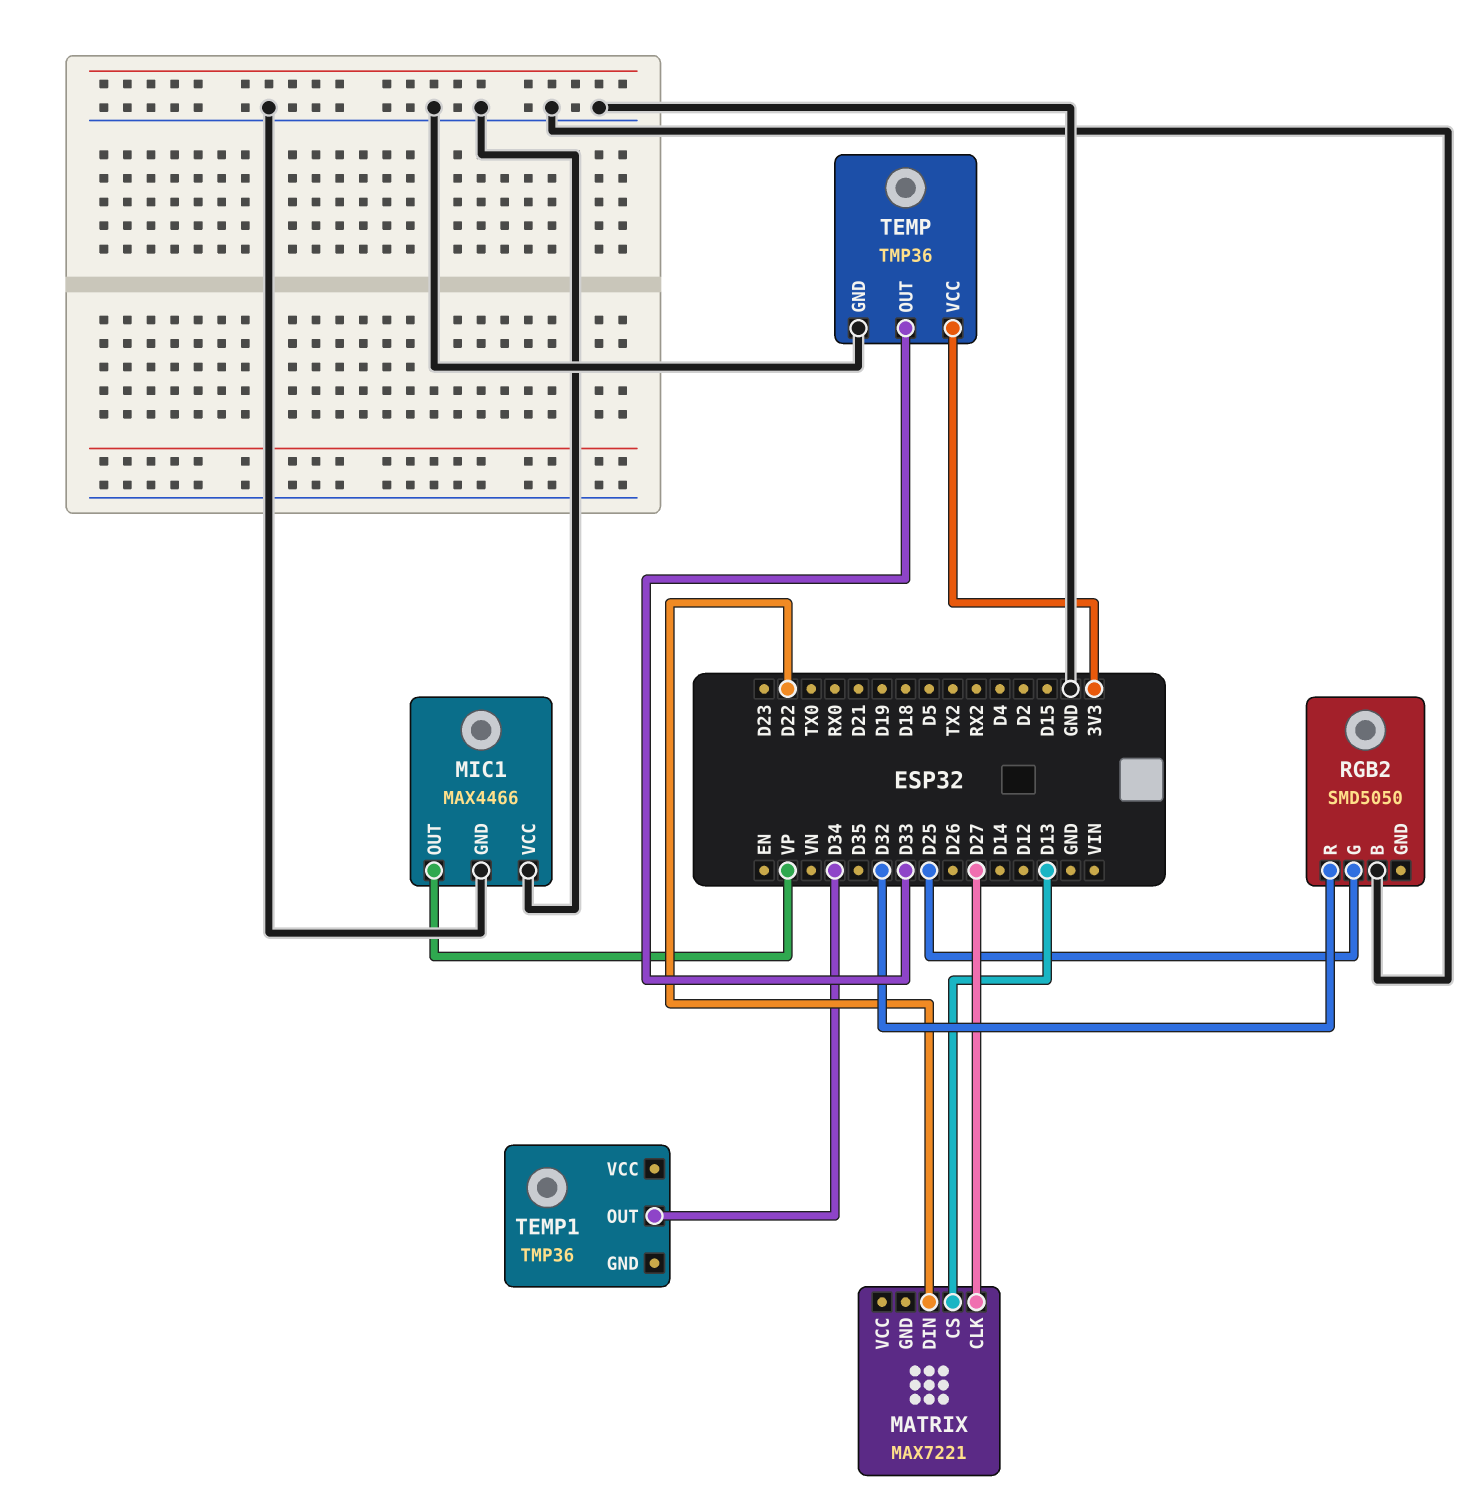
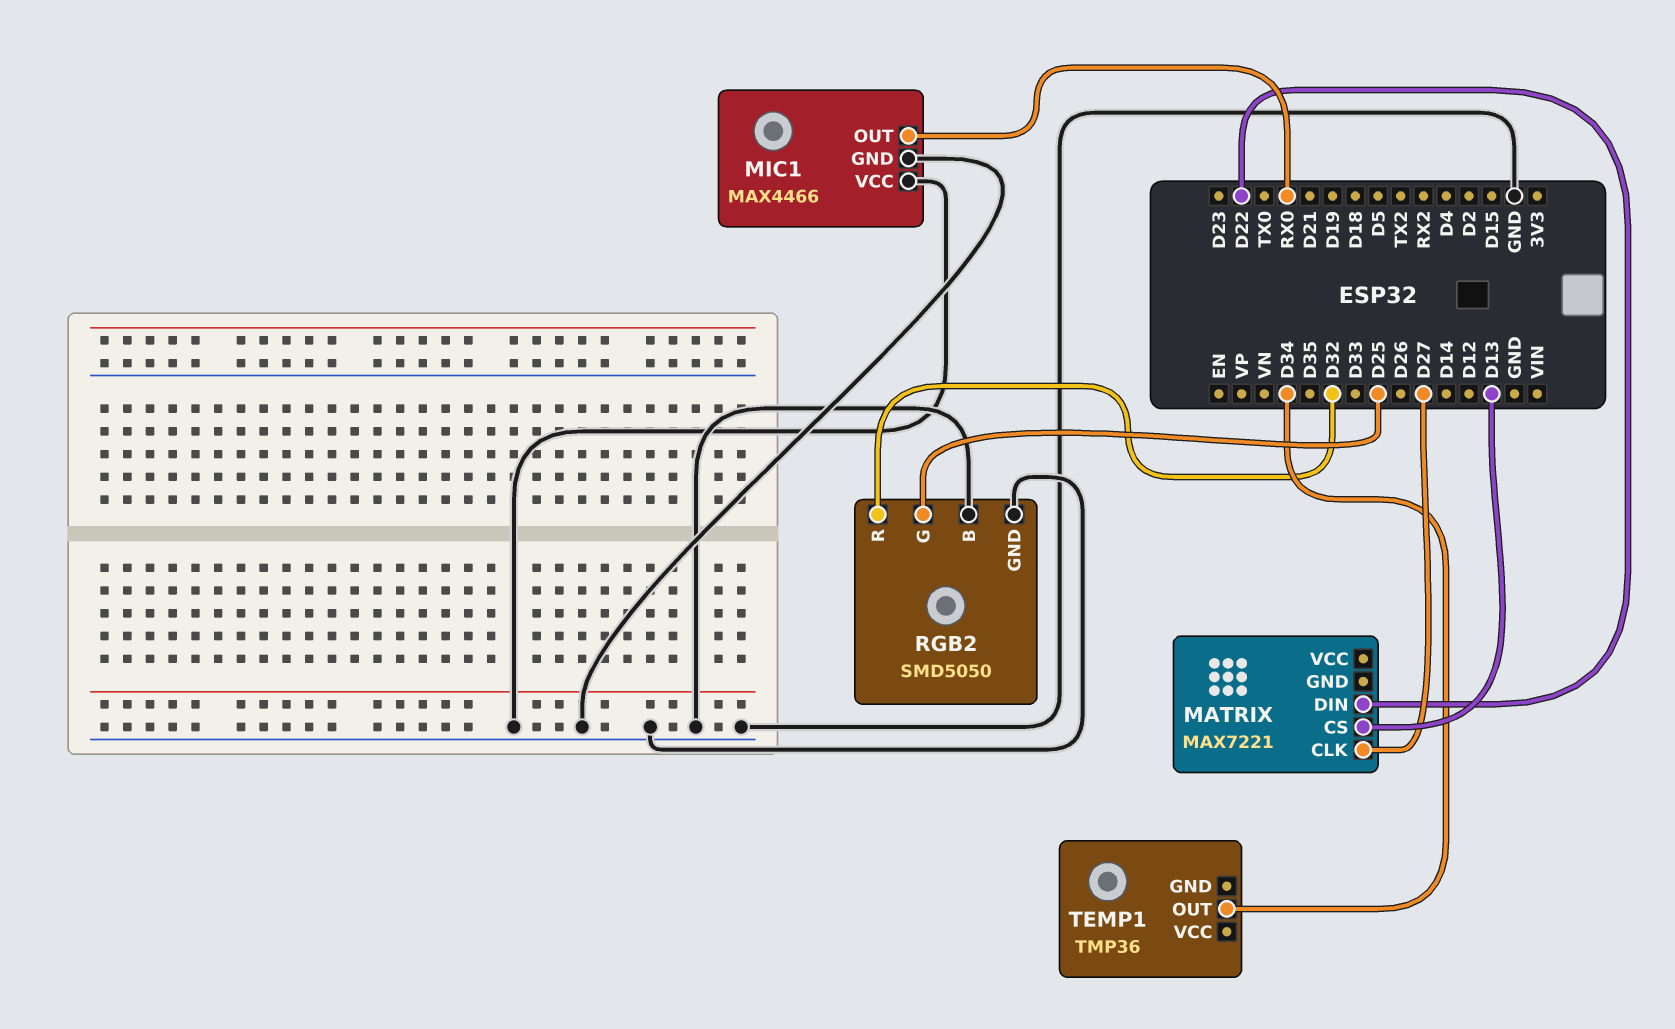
MIC1 pin OUT: VP -> RX0
RGB2 pin GND: none -> GND
TEMP: TMP36 -> none
TEMP pin GND: GND -> none
TEMP pin OUT: D33 -> none
TEMP pin VCC: 3V3 -> none

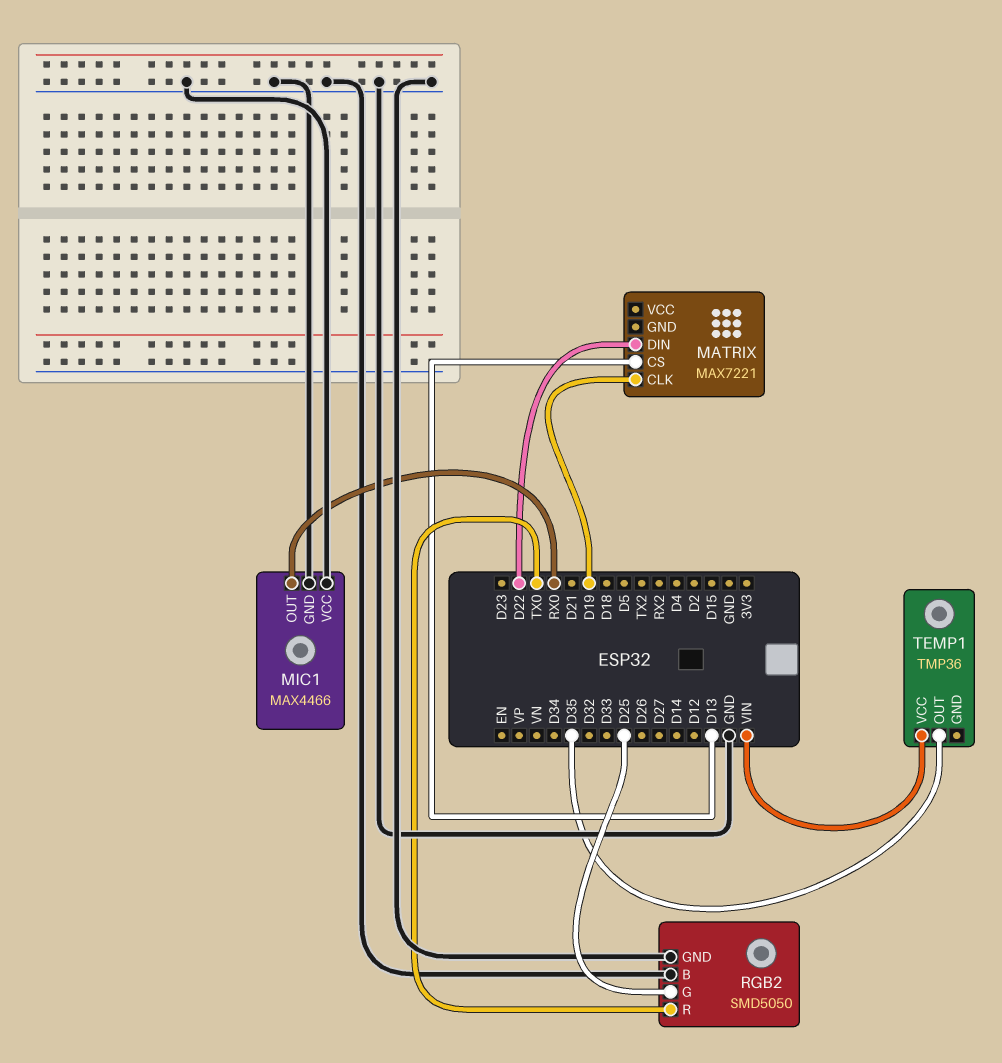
MATRIX pin CLK: D27 -> D19
RGB2 pin R: D32 -> TX0
TEMP1 pin OUT: D34 -> D35
TEMP1 pin VCC: none -> VIN

